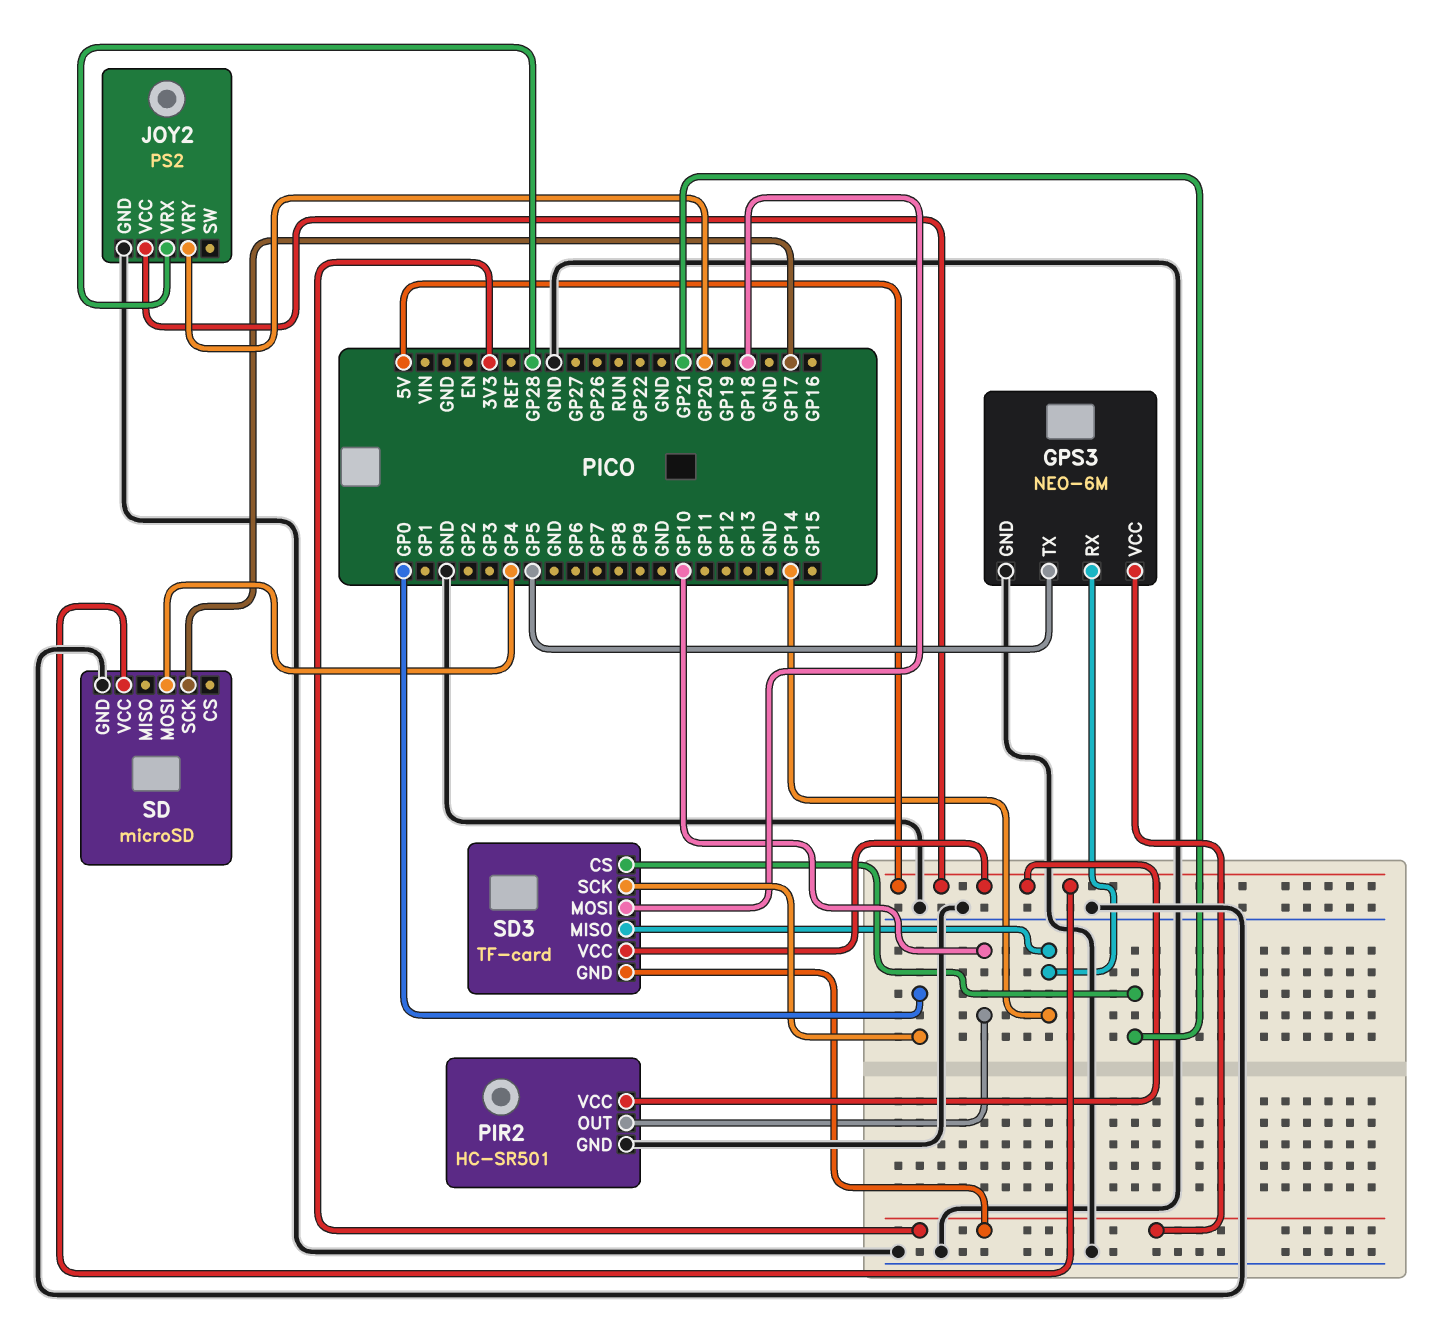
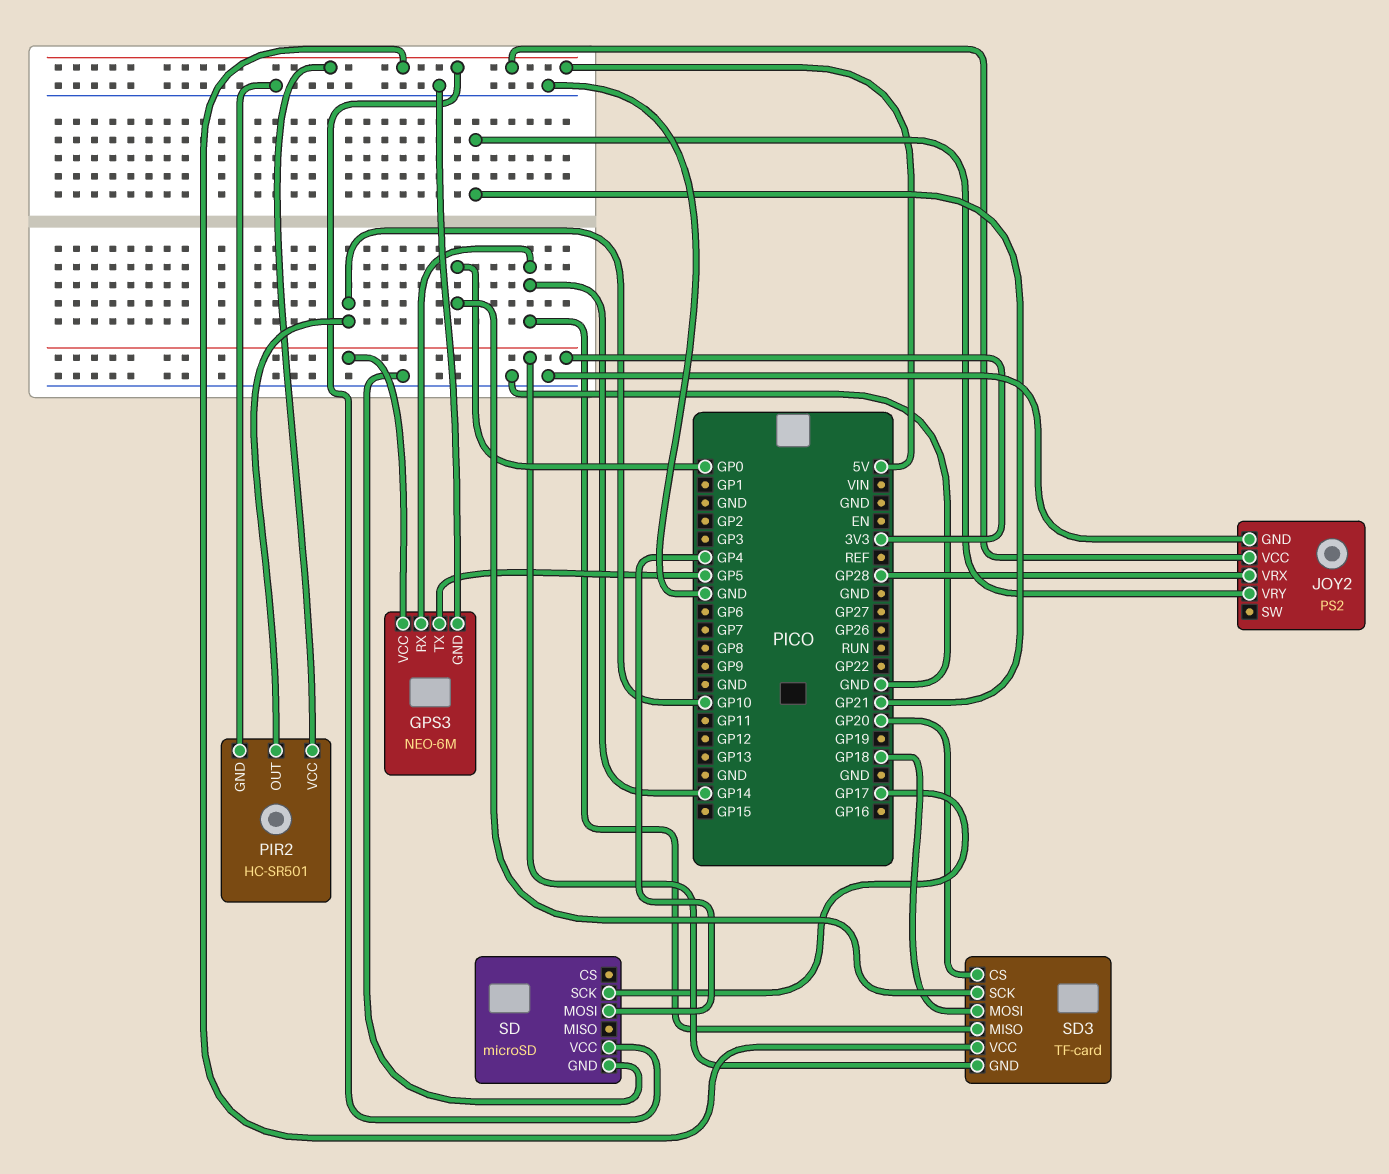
JOY2 pin VRY: GP20 -> GP21
SD3 pin CS: GP21 -> GP20

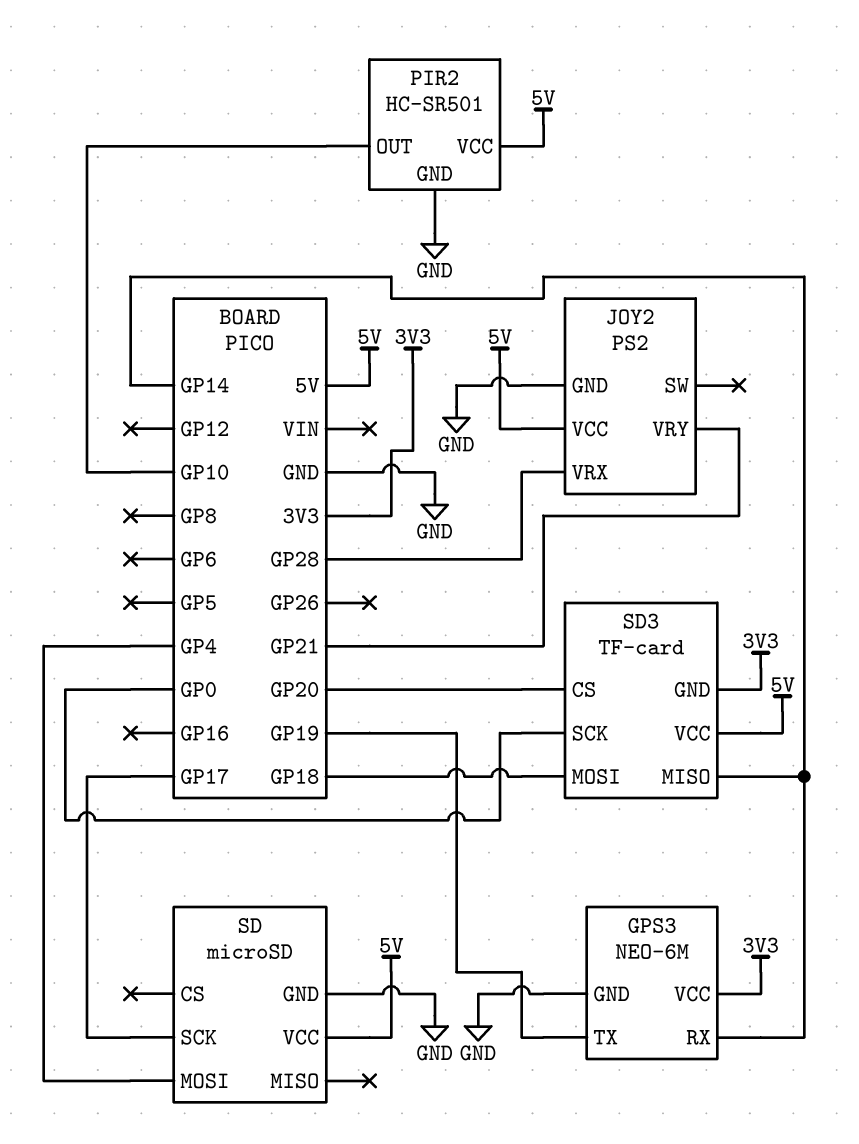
GPS3 pin TX: GP5 -> GP19

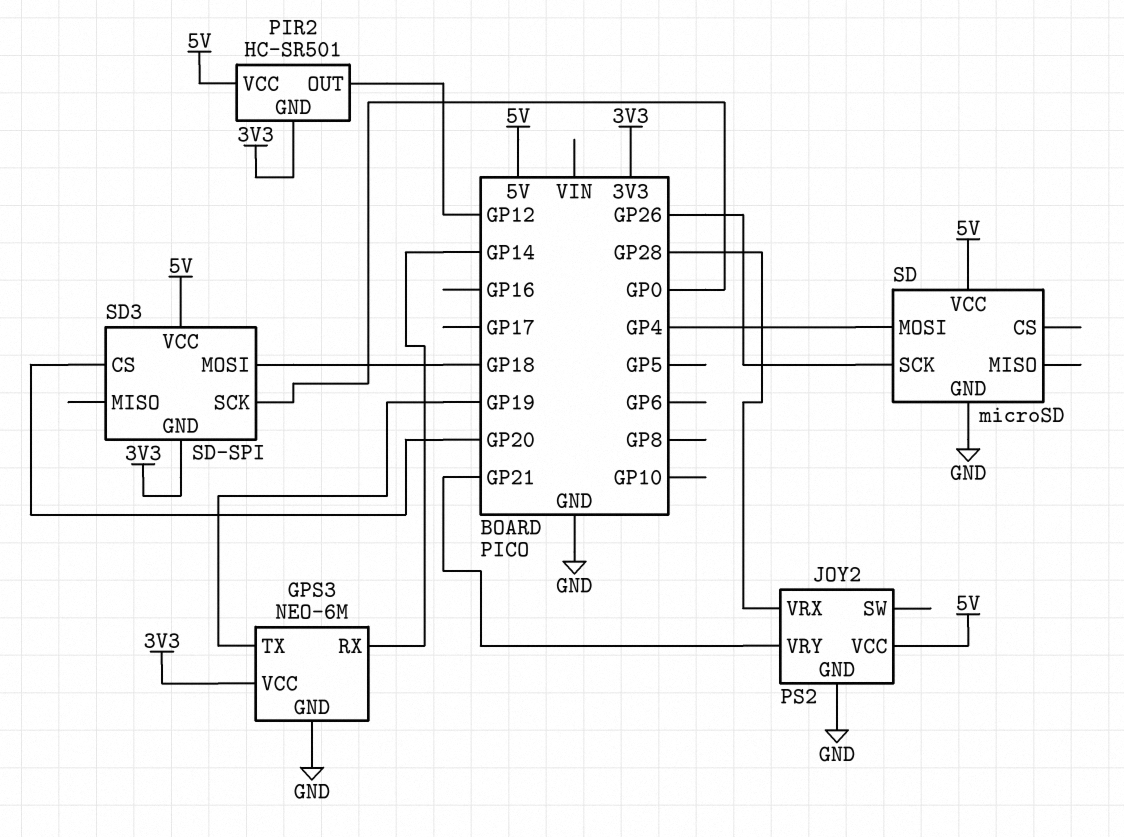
PIR2 pin GND: GND -> 3V3
PIR2 pin OUT: GP10 -> GP12
SD pin SCK: GP17 -> GP26
SD3: TF-card -> SD-SPI
SD3 pin MISO: GP14 -> none

